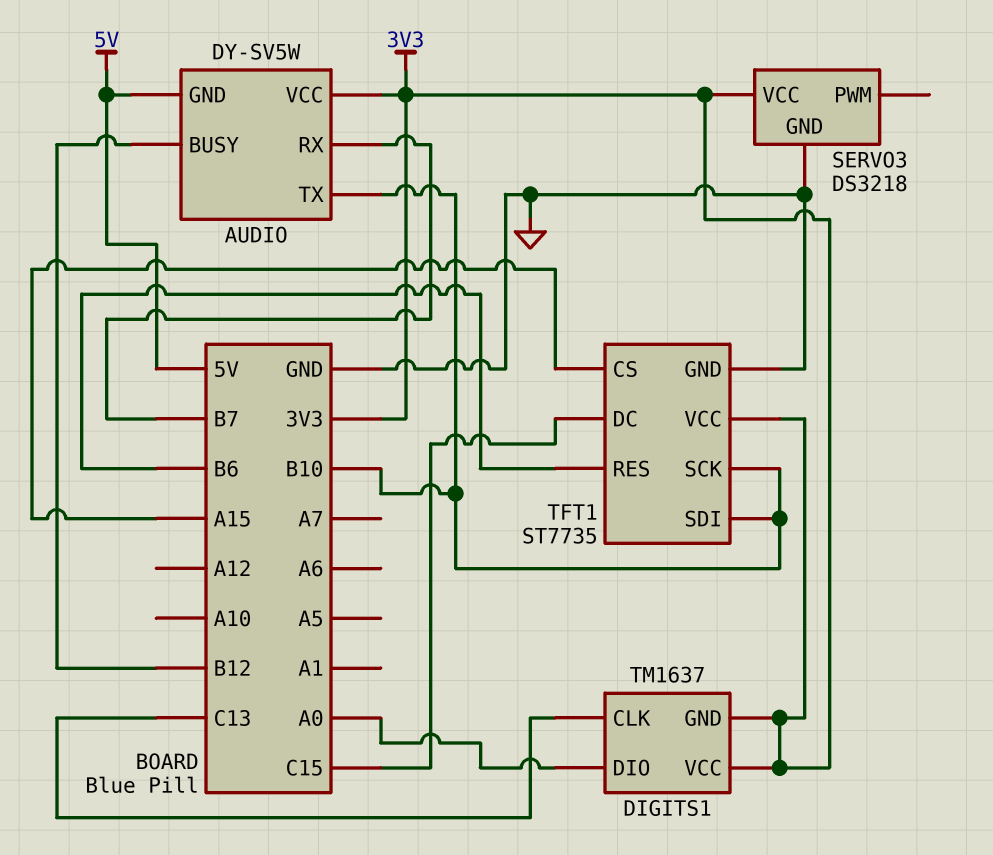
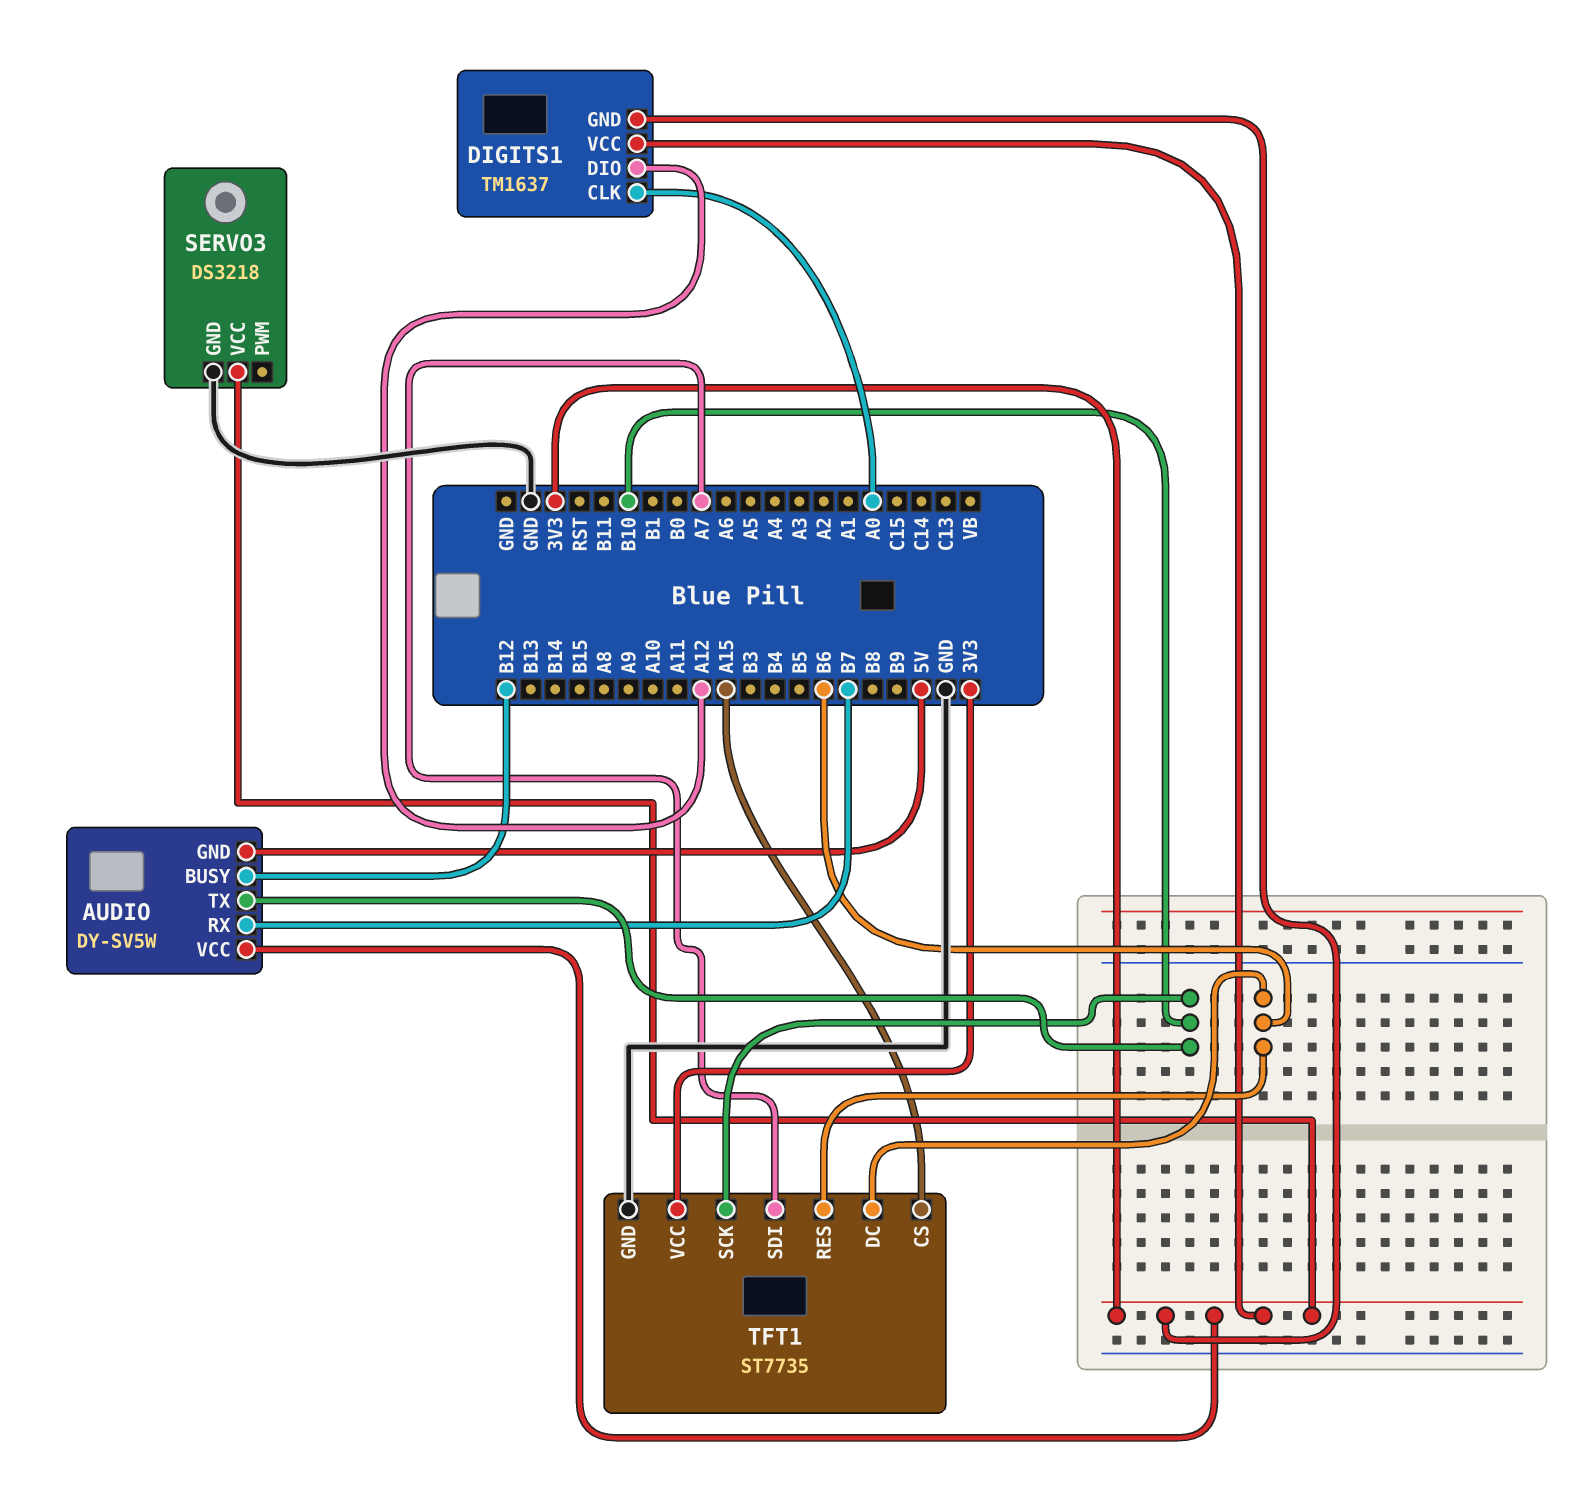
DIGITS1 pin CLK: C13 -> A0
DIGITS1 pin DIO: A0 -> A12
TFT1 pin DC: C15 -> B6
TFT1 pin SDI: B10 -> A7

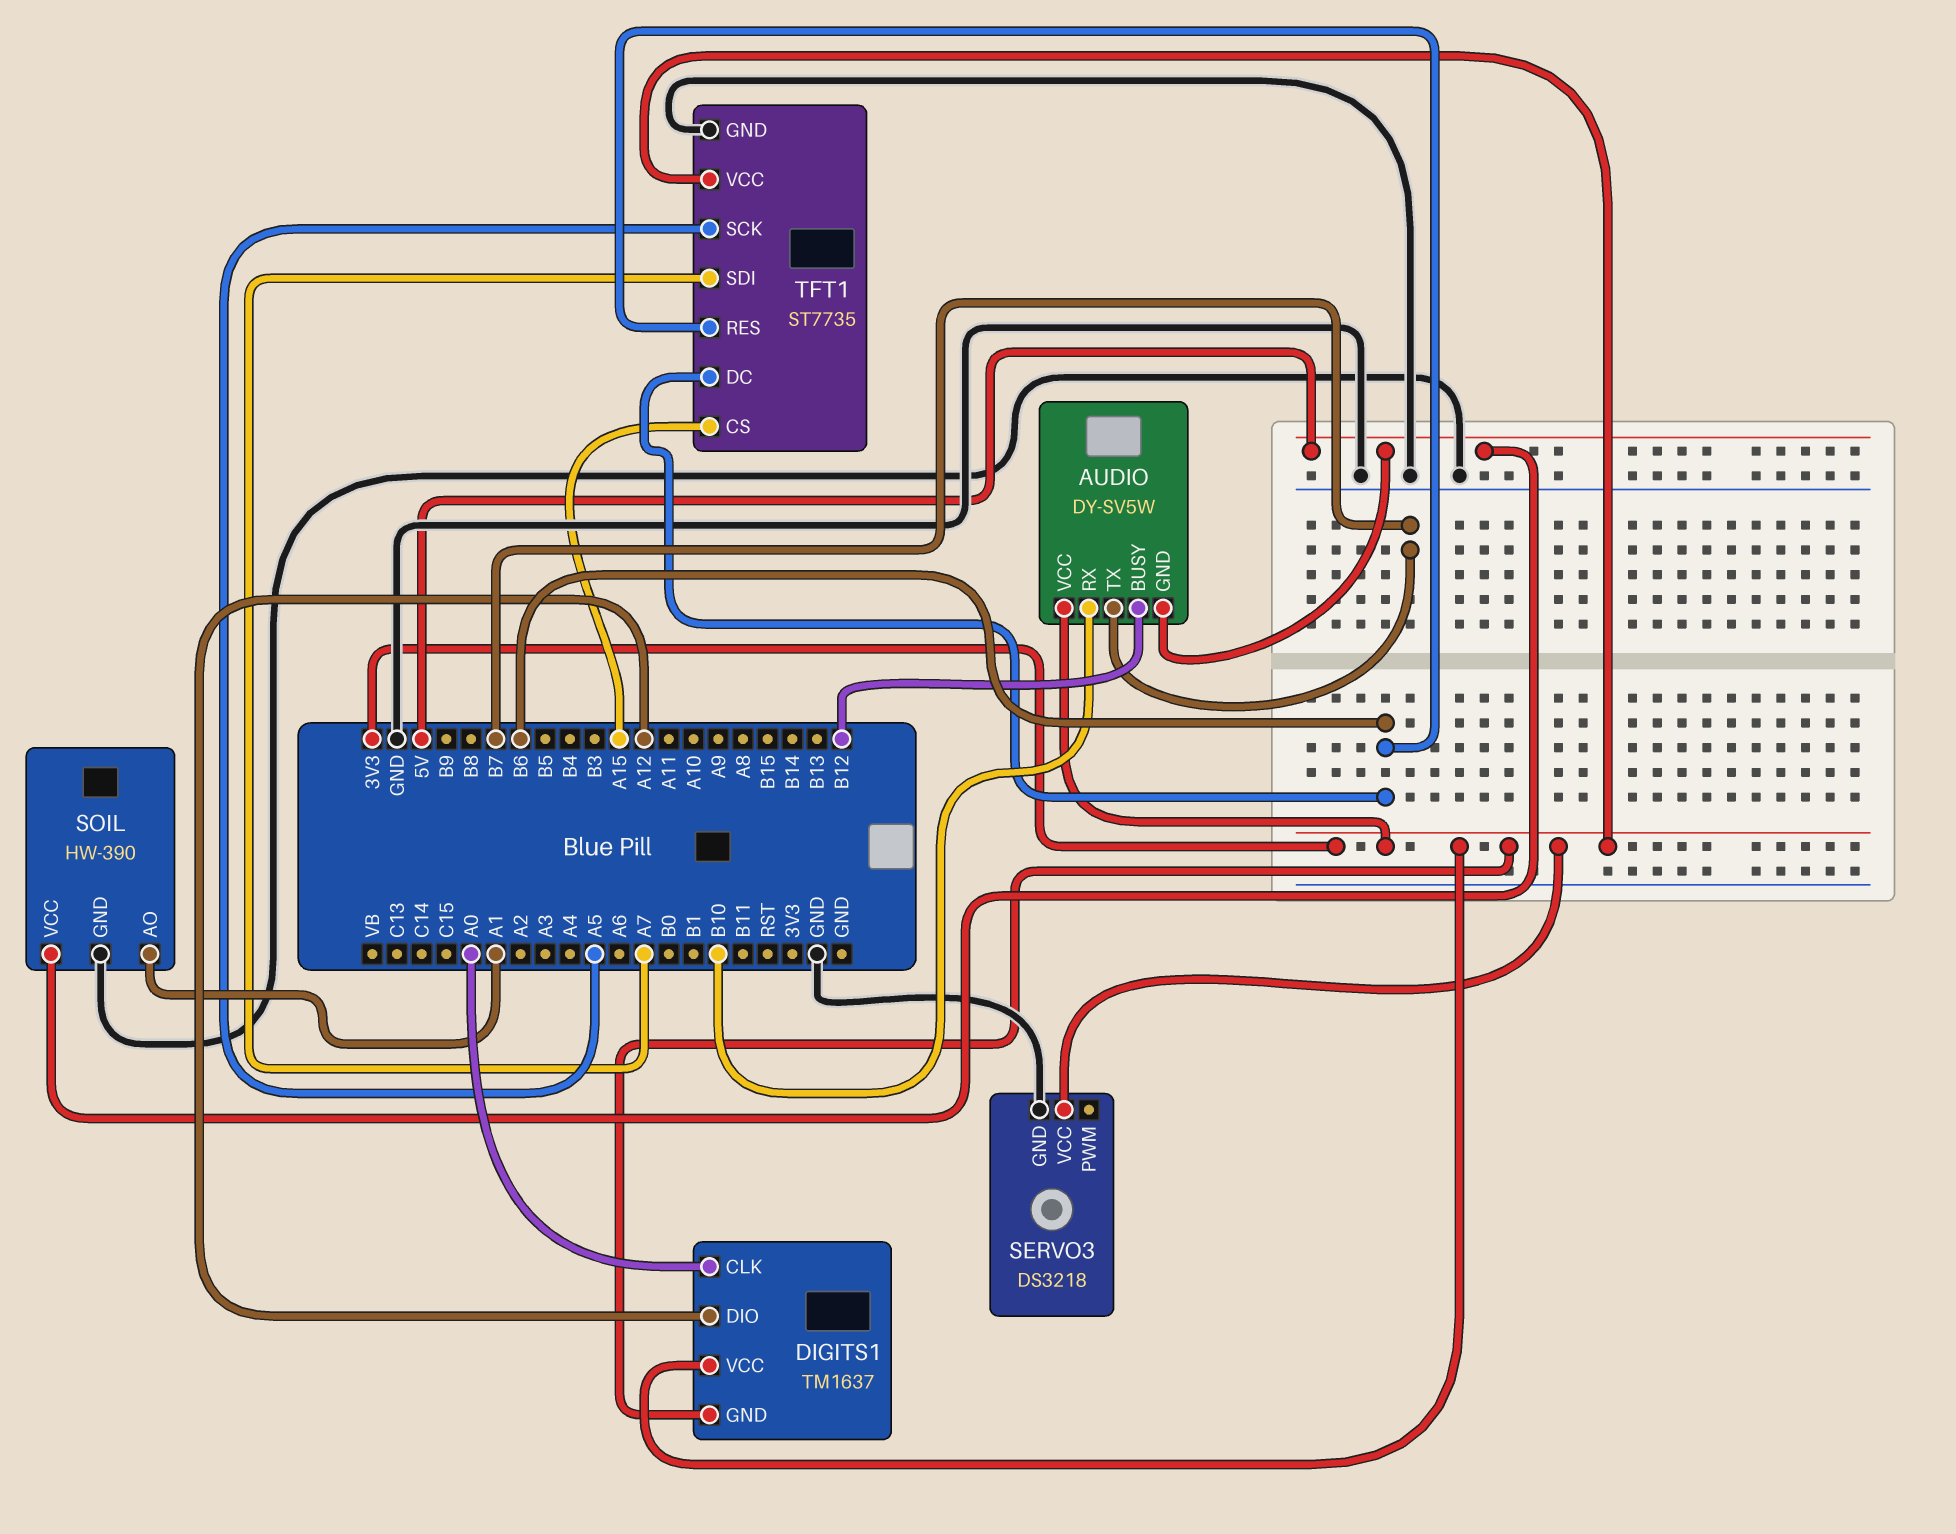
AUDIO pin RX: B7 -> B10
AUDIO pin TX: B10 -> B7
SOIL: none -> HW-390
SOIL pin AO: none -> A1
SOIL pin GND: none -> GND
SOIL pin VCC: none -> 5V
TFT1 pin SCK: B10 -> A5

